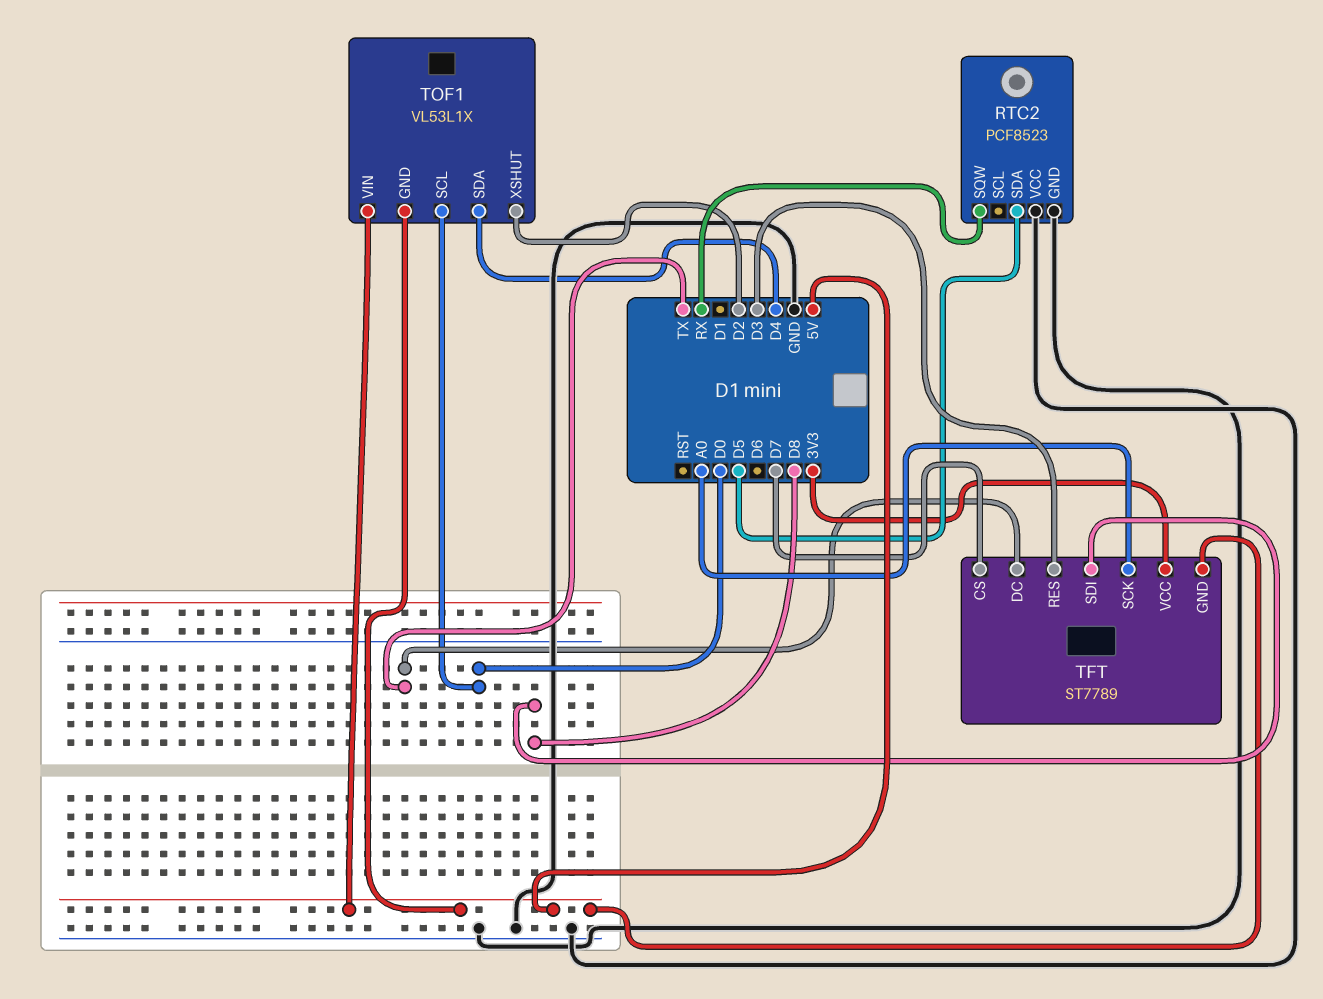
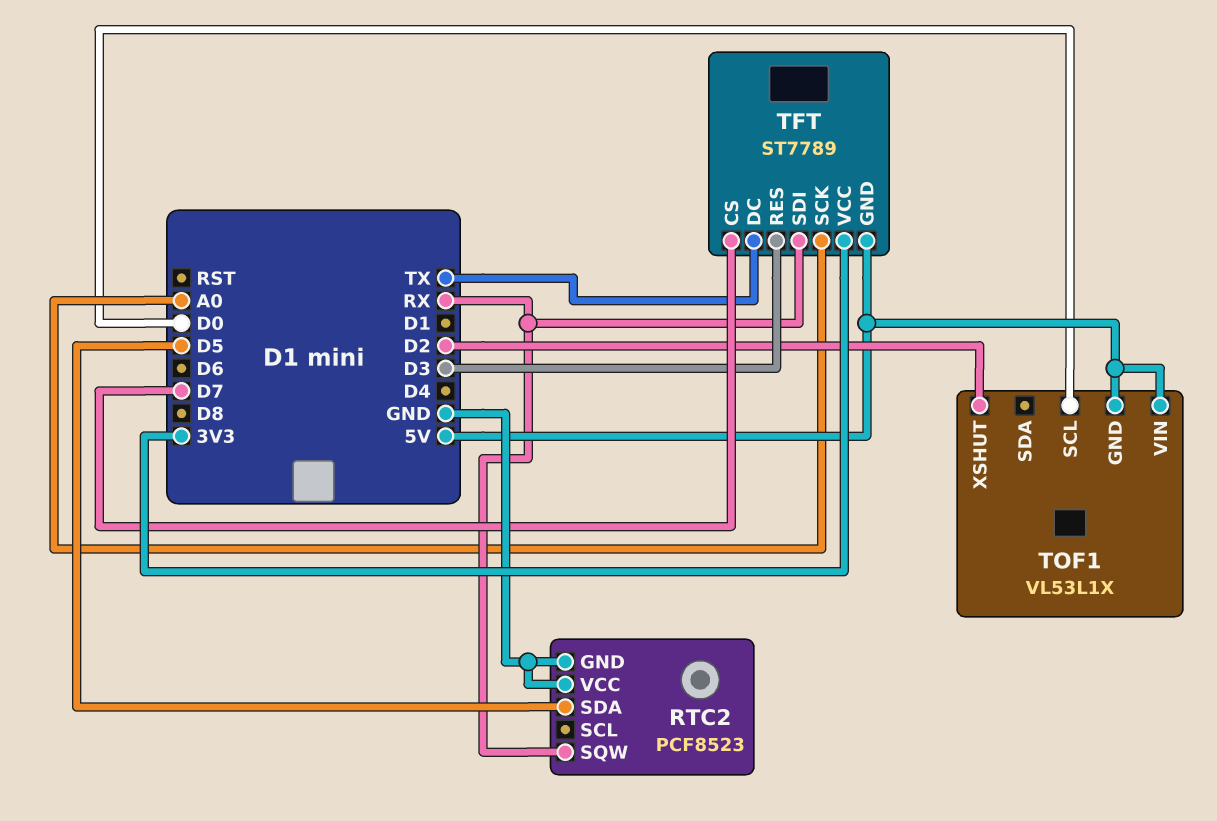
TFT pin SDI: D8 -> RX
TOF1 pin SDA: D4 -> none

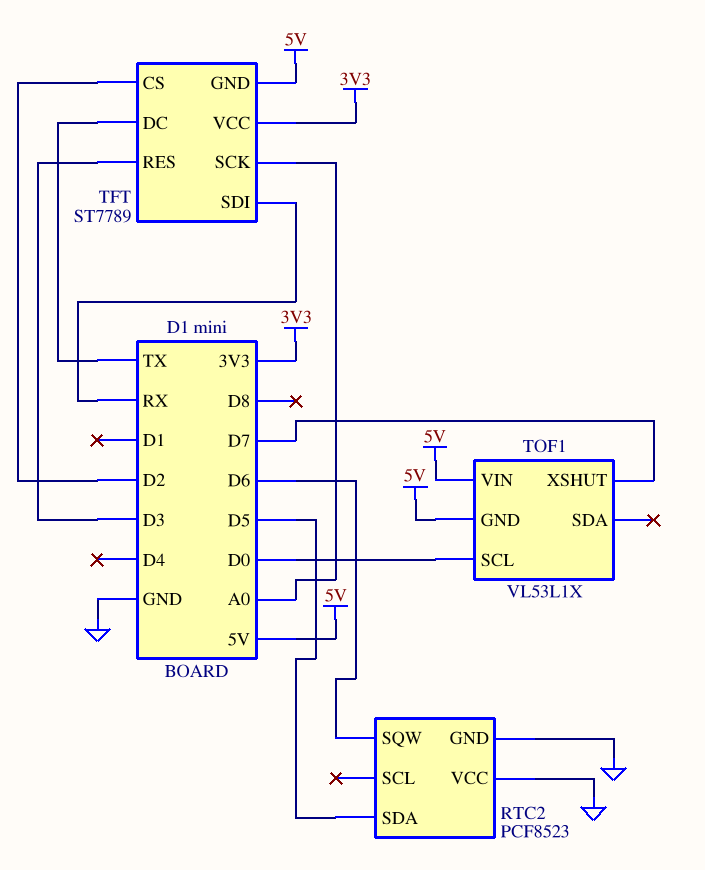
RTC2 pin SQW: RX -> D6
TFT pin CS: D7 -> D2
TOF1 pin XSHUT: D2 -> D7

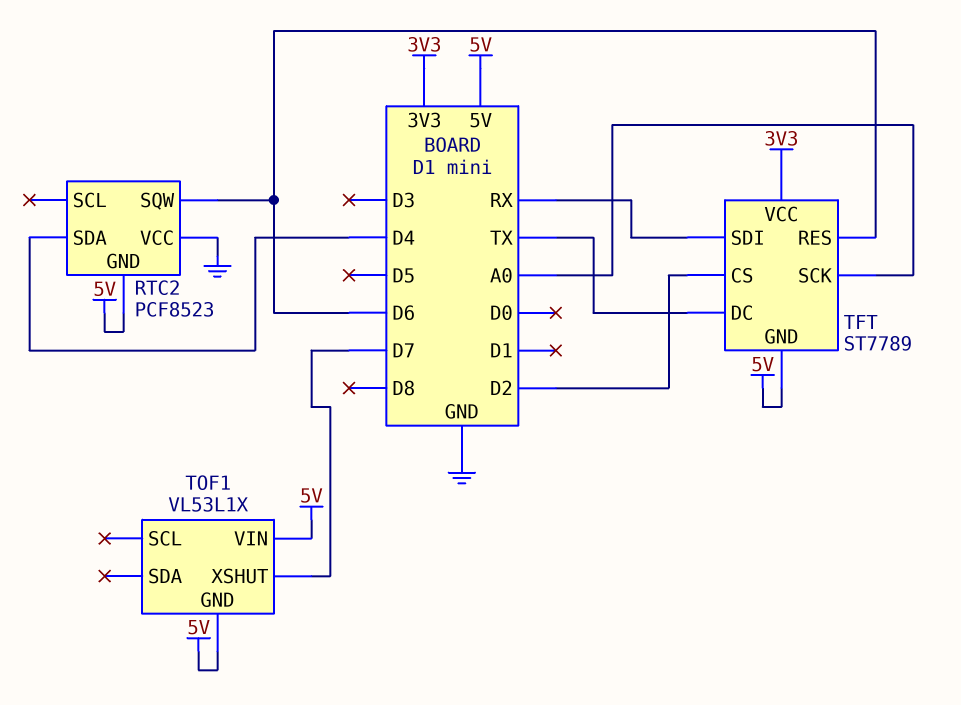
RTC2 pin GND: GND -> 5V
RTC2 pin SDA: D5 -> D4
TFT pin RES: D3 -> D6
TOF1 pin SCL: D0 -> none

